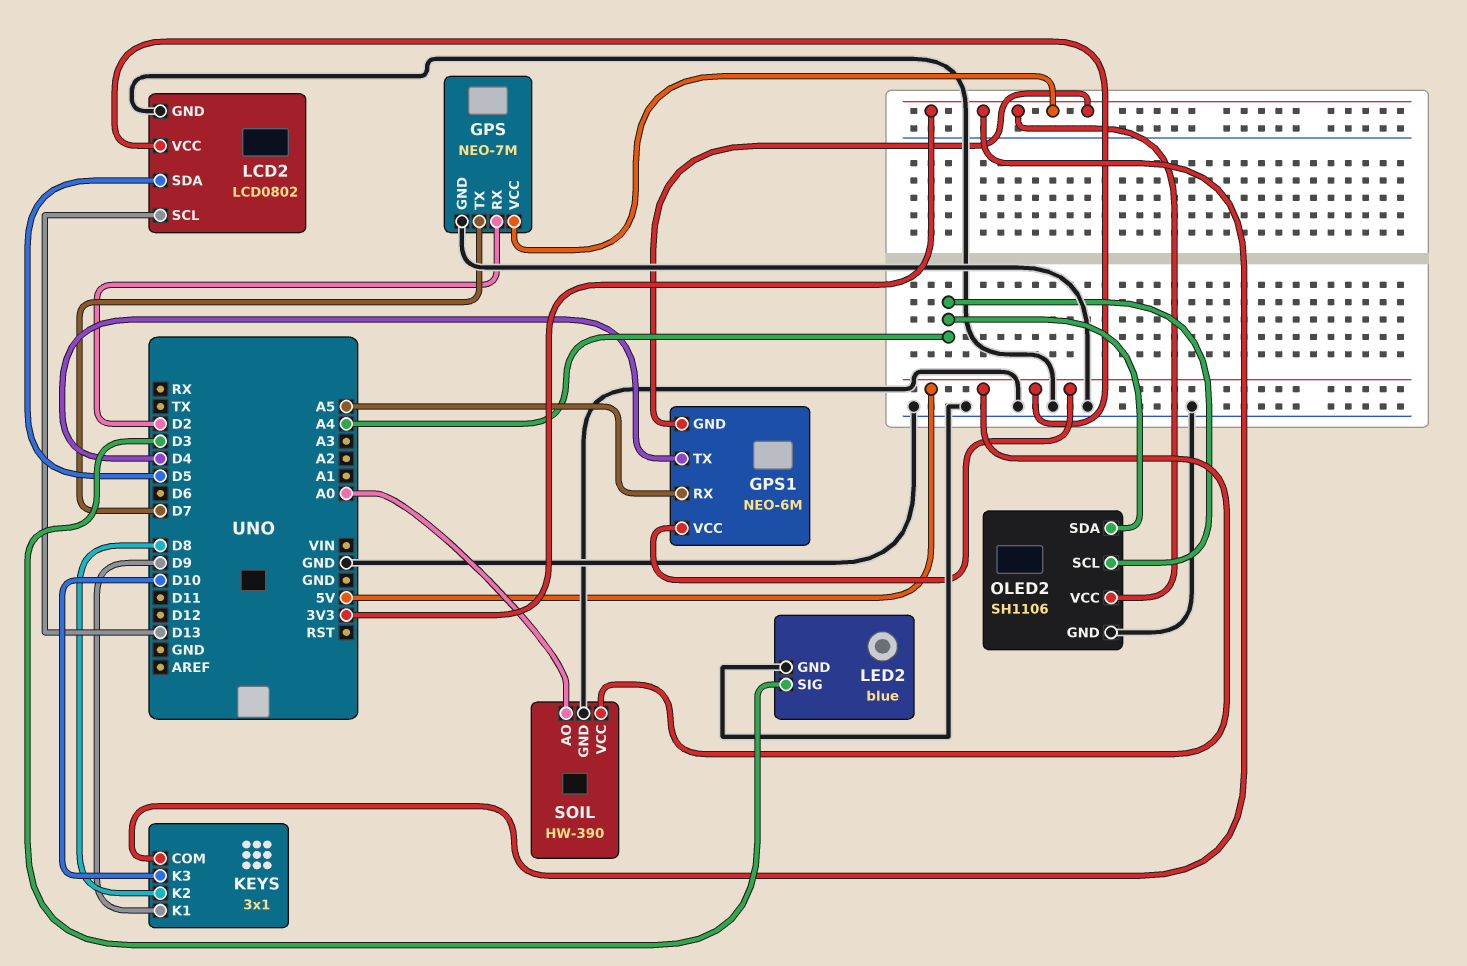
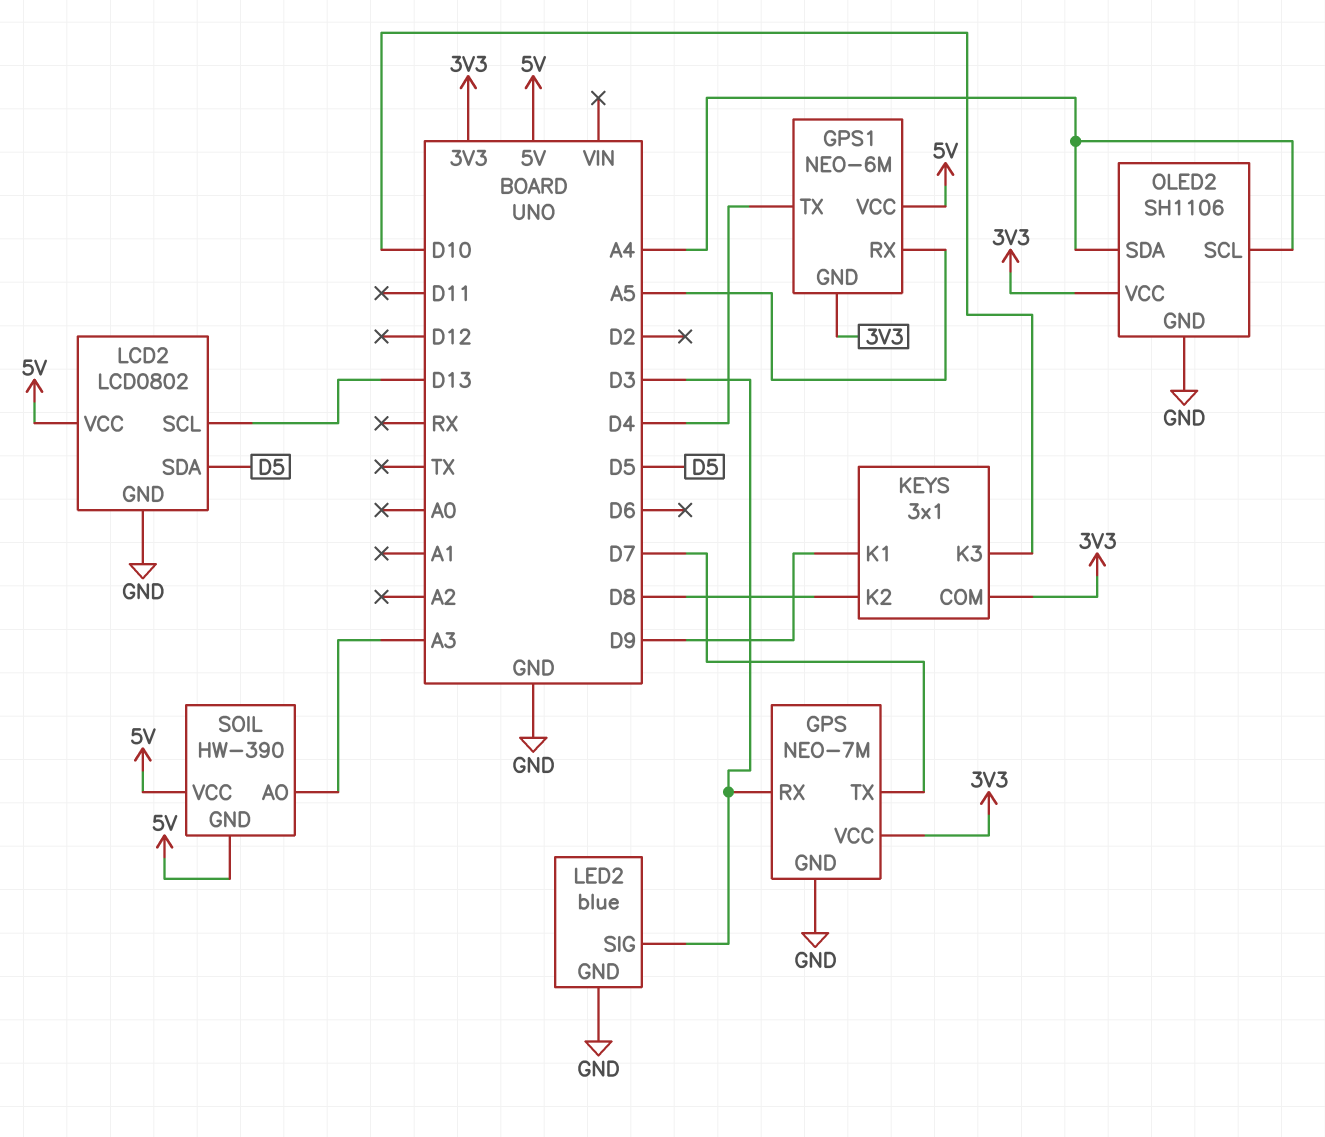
GPS pin RX: D2 -> D3
SOIL pin AO: A0 -> A3
SOIL pin GND: GND -> 5V

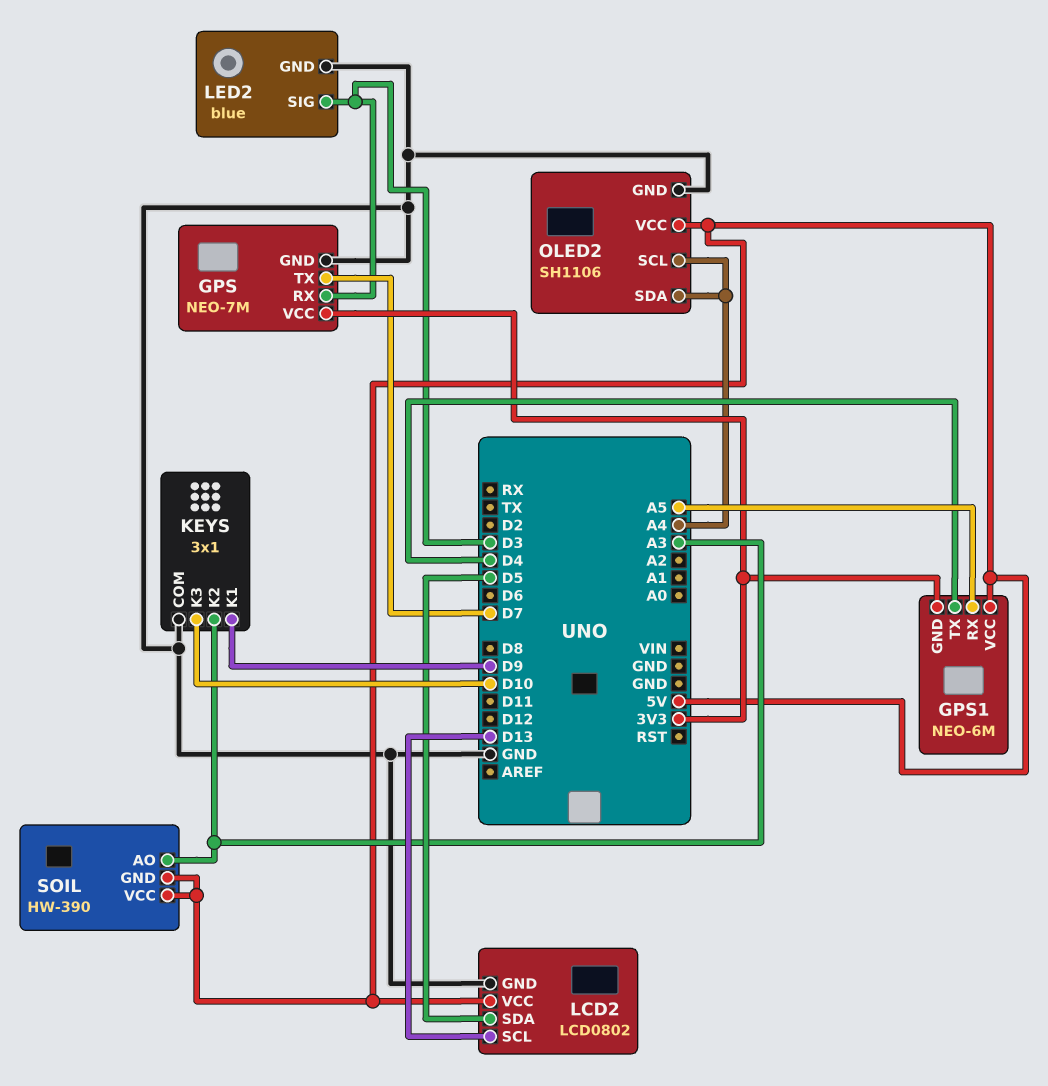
KEYS pin COM: 3V3 -> GND
KEYS pin K2: D8 -> A3
OLED2 pin VCC: 3V3 -> 5V

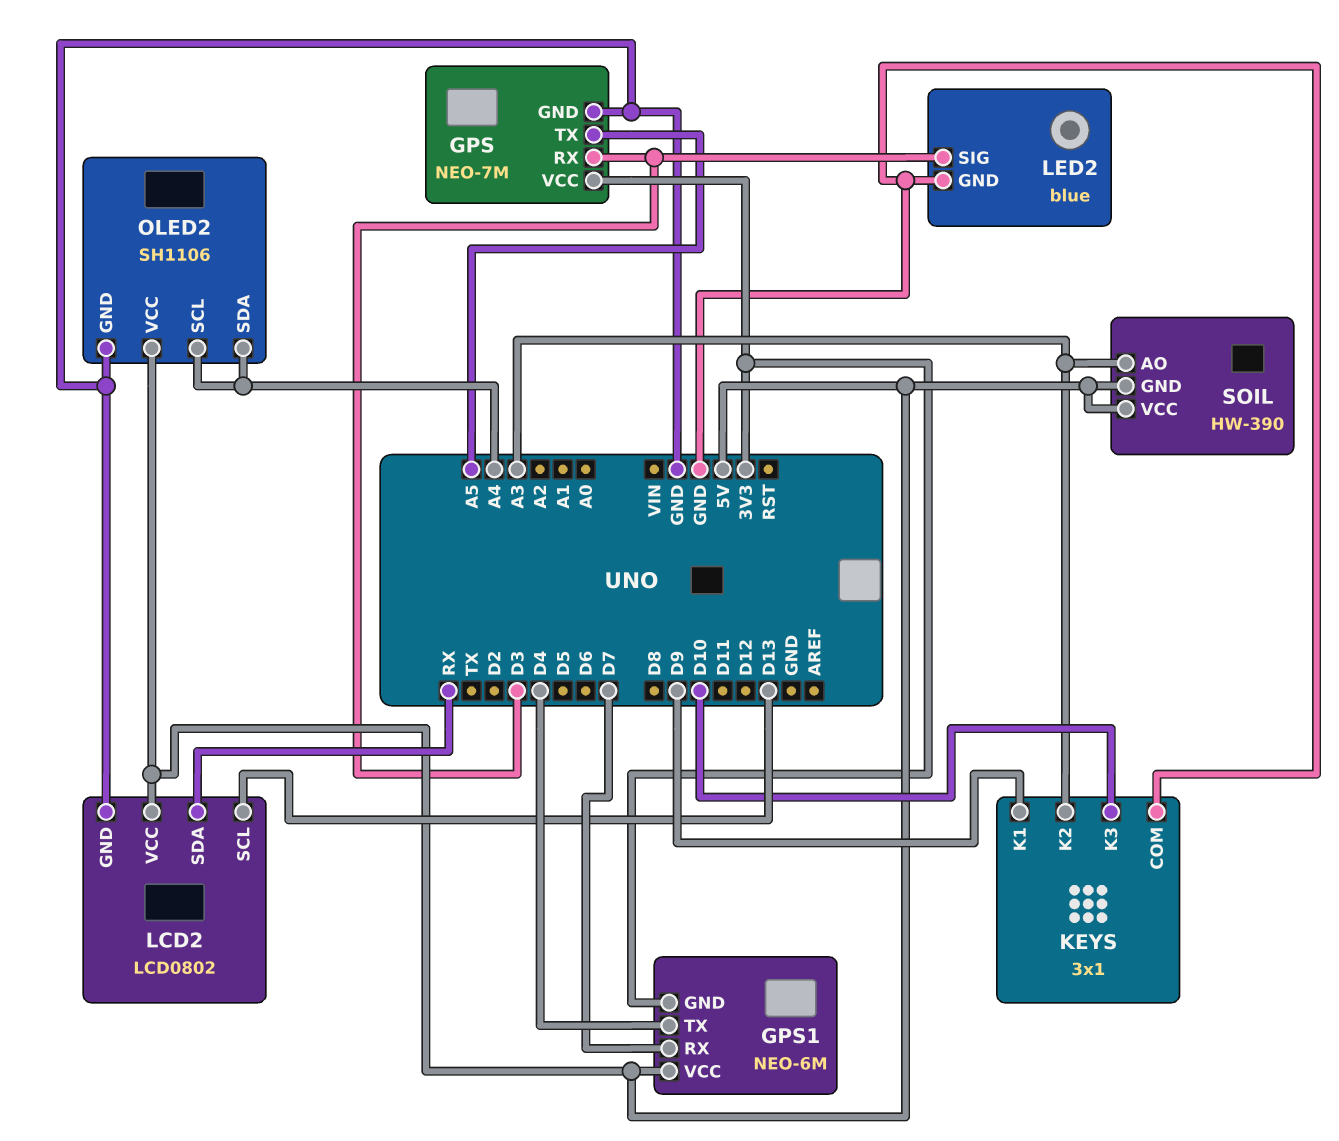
GPS pin TX: D7 -> A5
GPS1 pin RX: A5 -> D7
LCD2 pin SDA: D5 -> RX

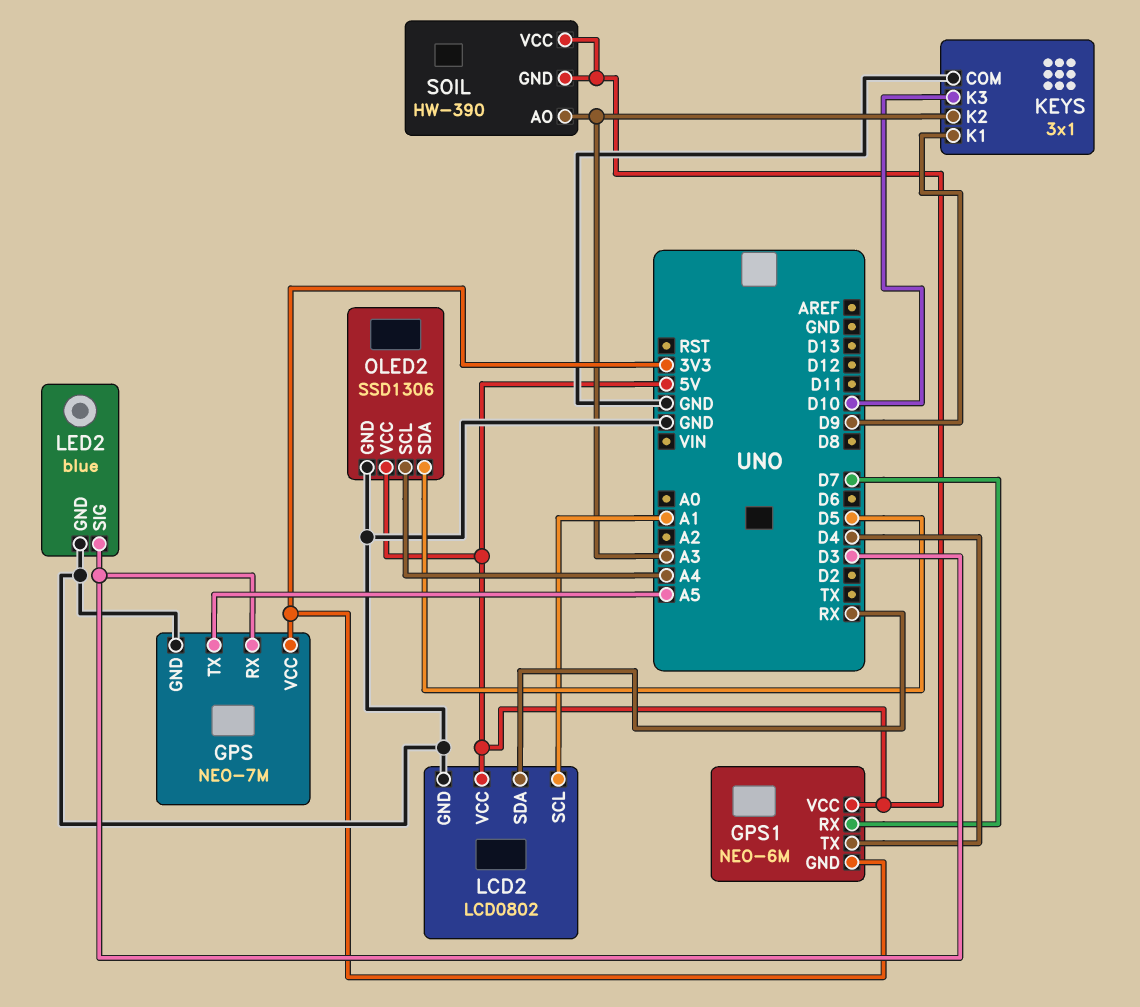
LCD2 pin SCL: D13 -> A1
OLED2: SH1106 -> SSD1306
OLED2 pin SDA: A4 -> D5

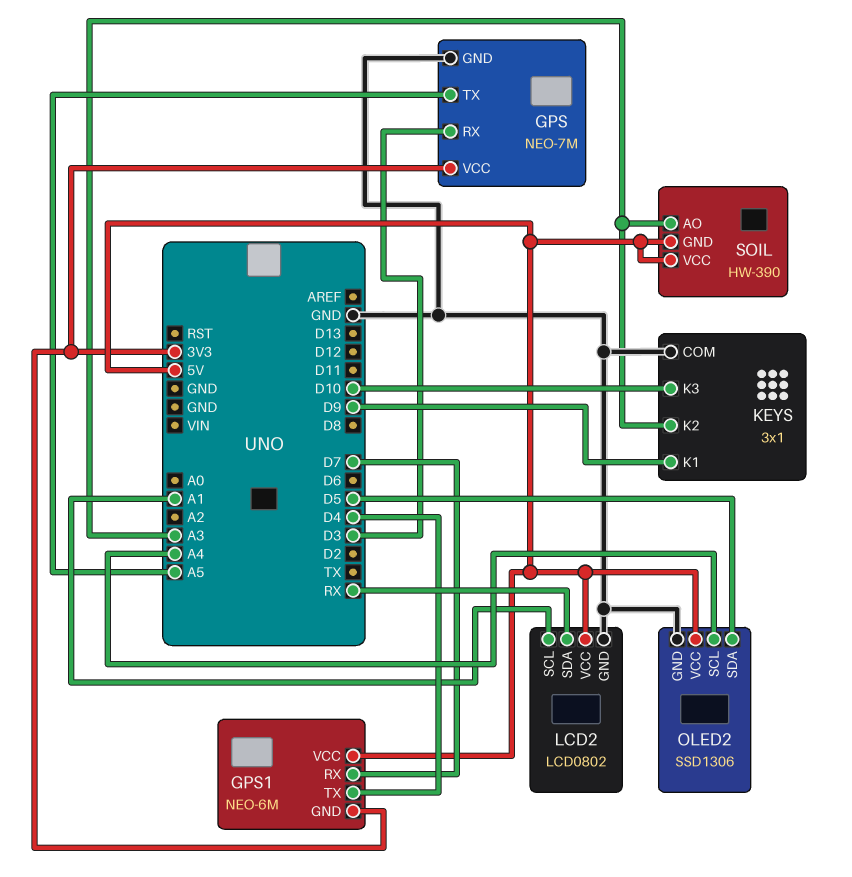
LED2: blue -> none
LED2 pin GND: GND -> none
LED2 pin SIG: D3 -> none

